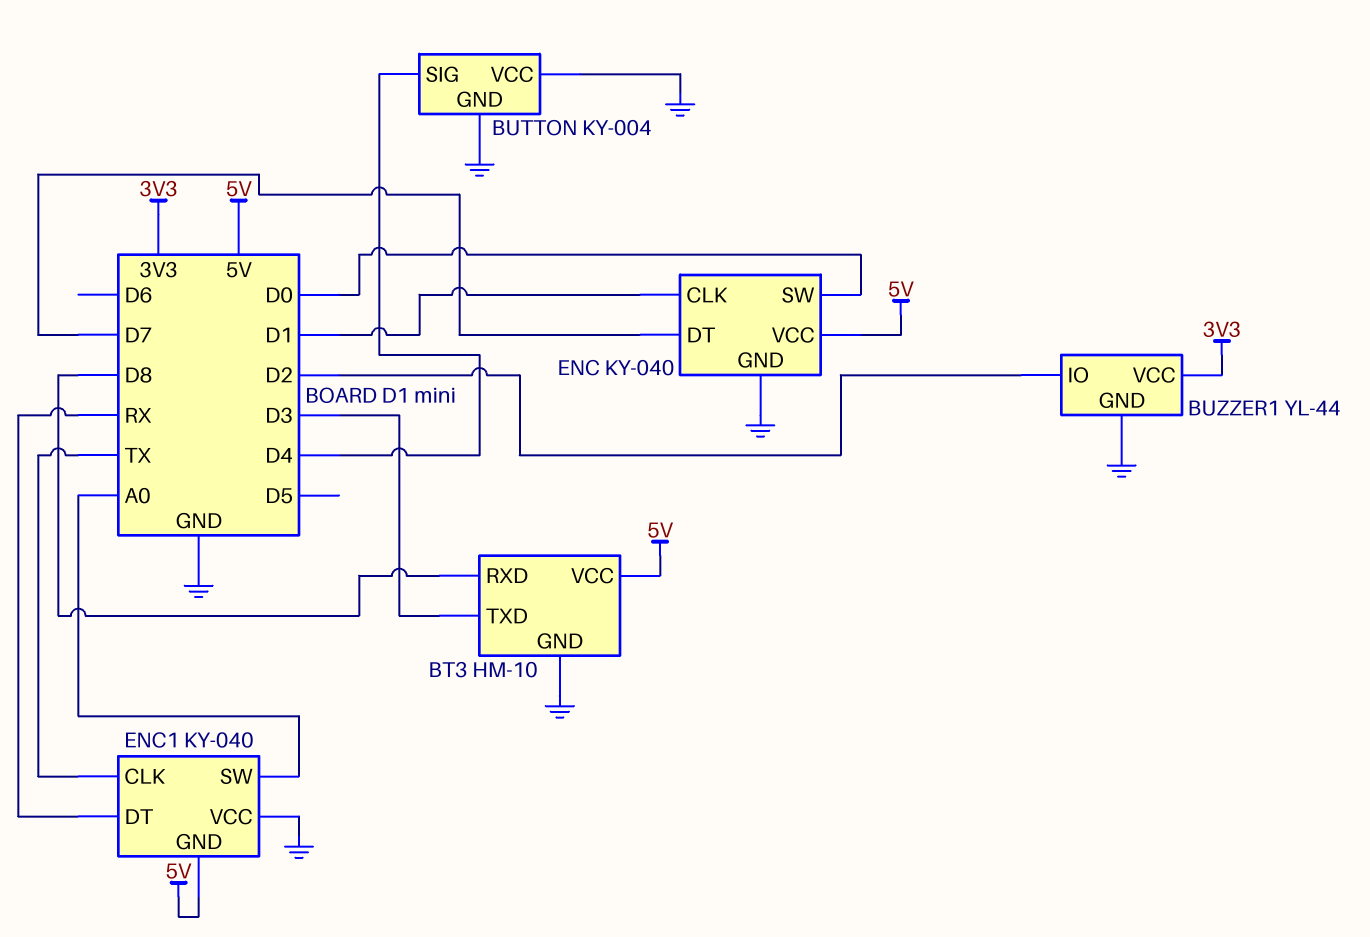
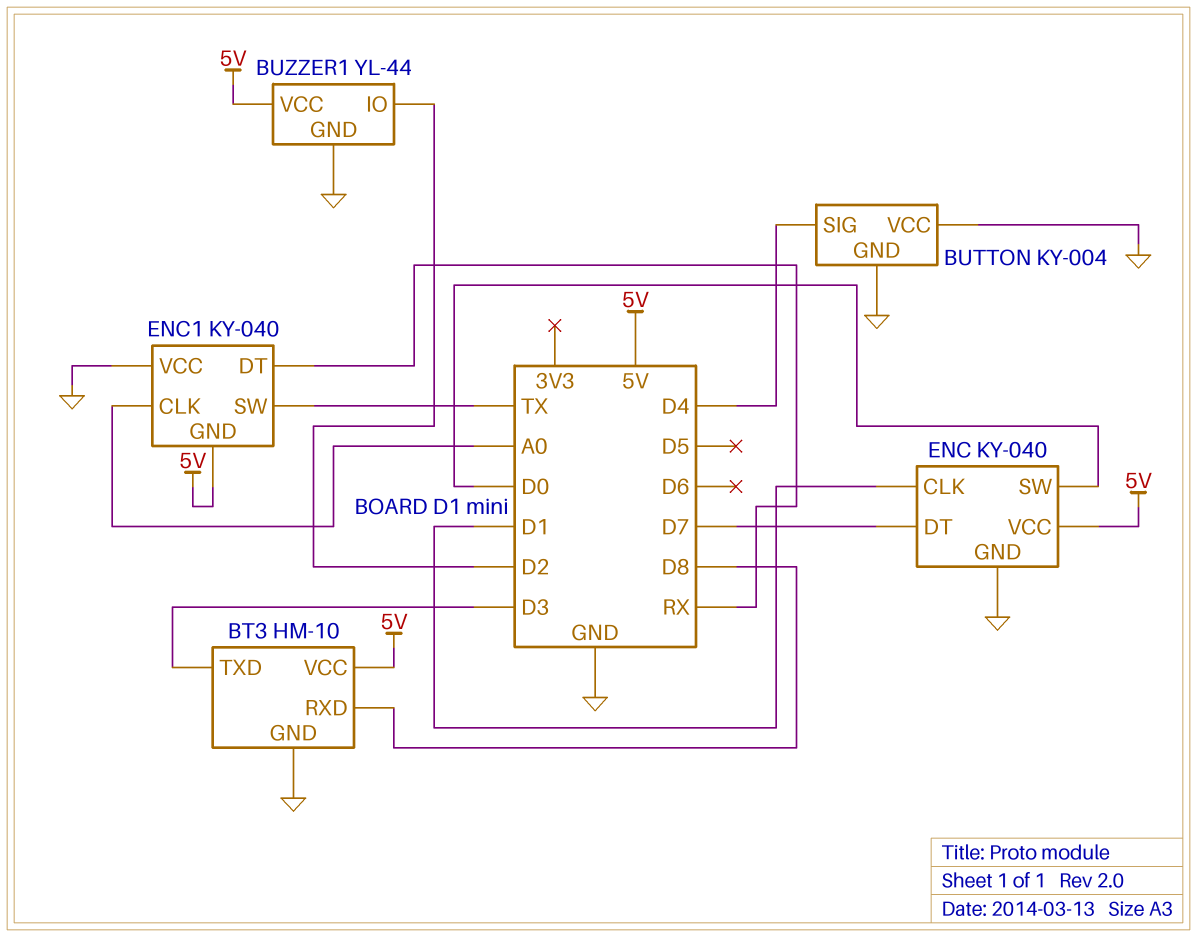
BUZZER1 pin VCC: 3V3 -> 5V
ENC1 pin CLK: TX -> A0
ENC1 pin SW: A0 -> TX

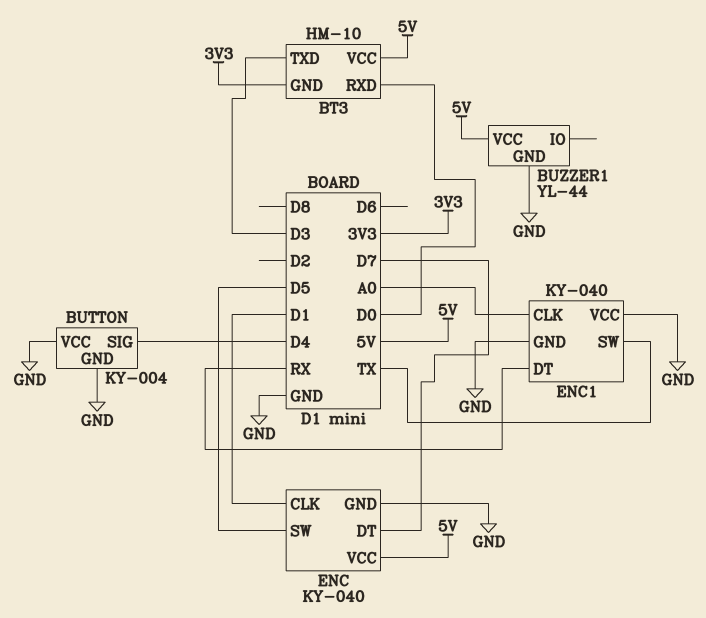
BT3 pin GND: GND -> 3V3
BT3 pin RXD: D8 -> D0
BUZZER1 pin IO: D2 -> none
ENC pin SW: D0 -> D5
ENC1 pin GND: 5V -> GND

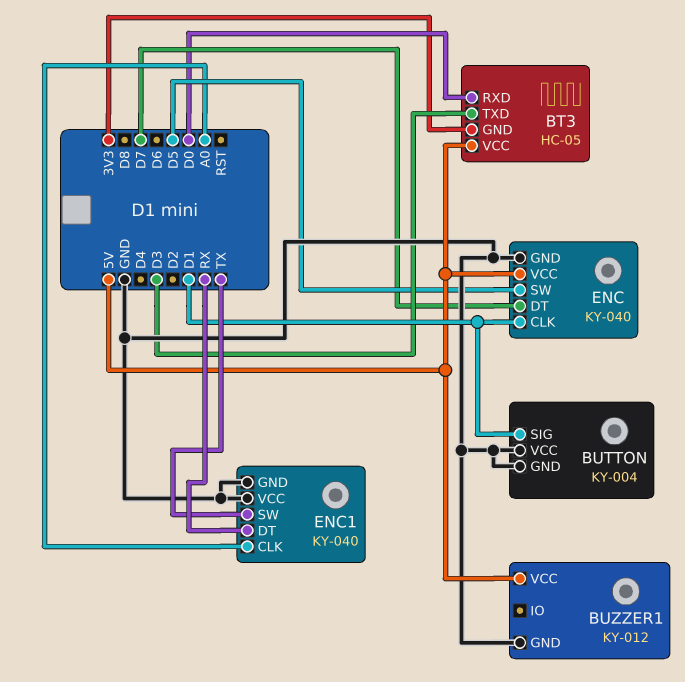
BT3: HM-10 -> HC-05
BUTTON pin SIG: D4 -> D1
BUZZER1: YL-44 -> KY-012

